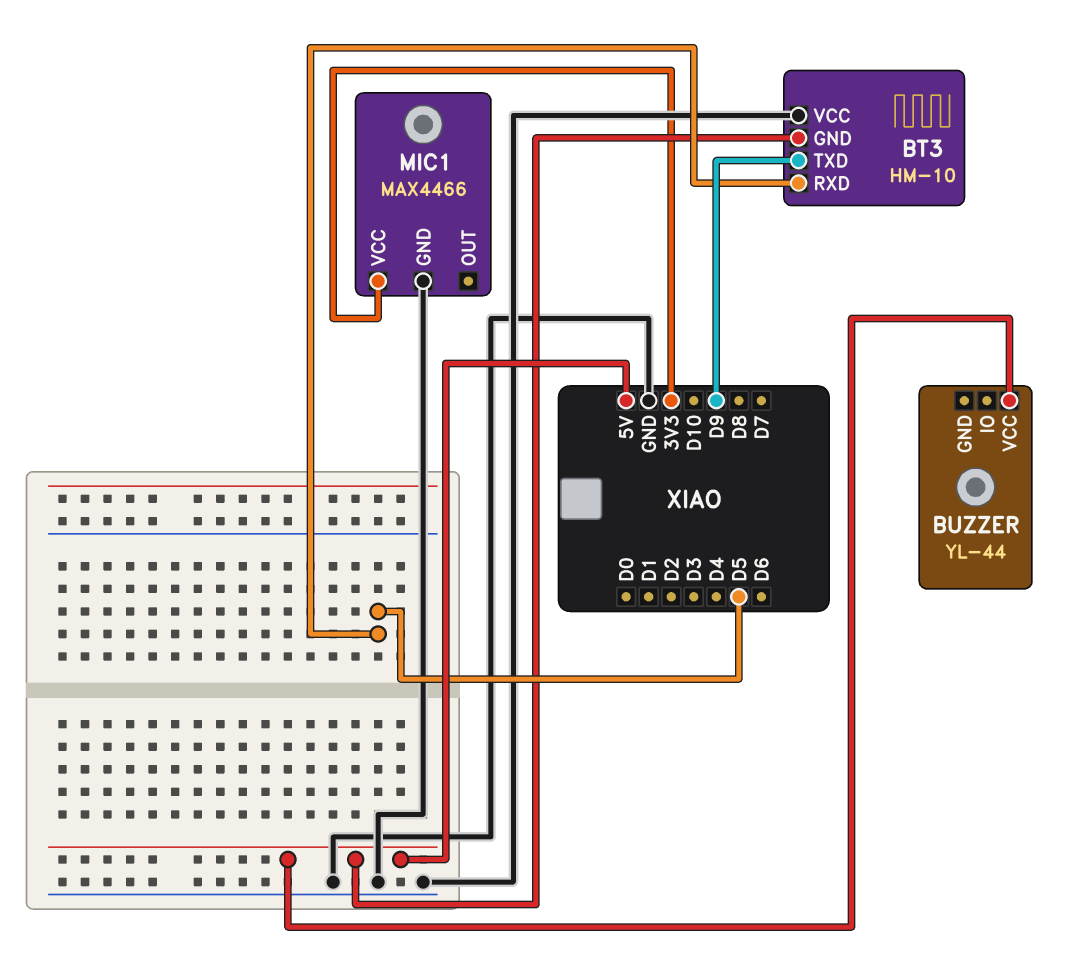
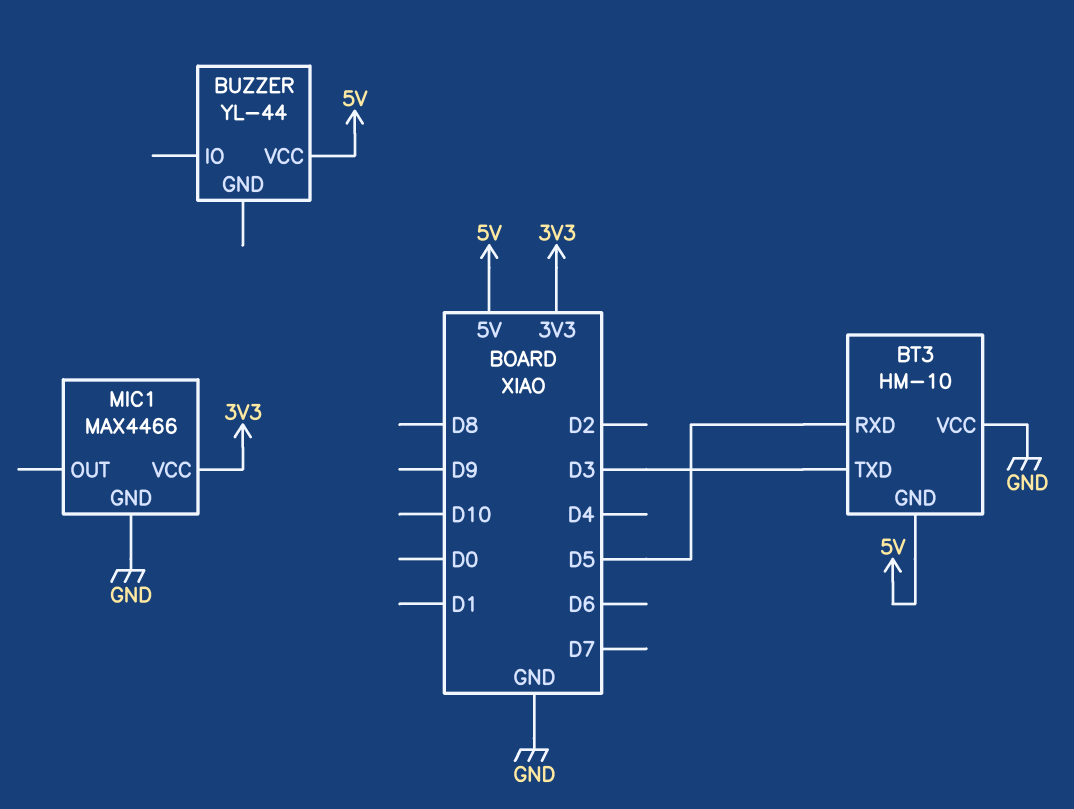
BT3 pin TXD: D9 -> D3

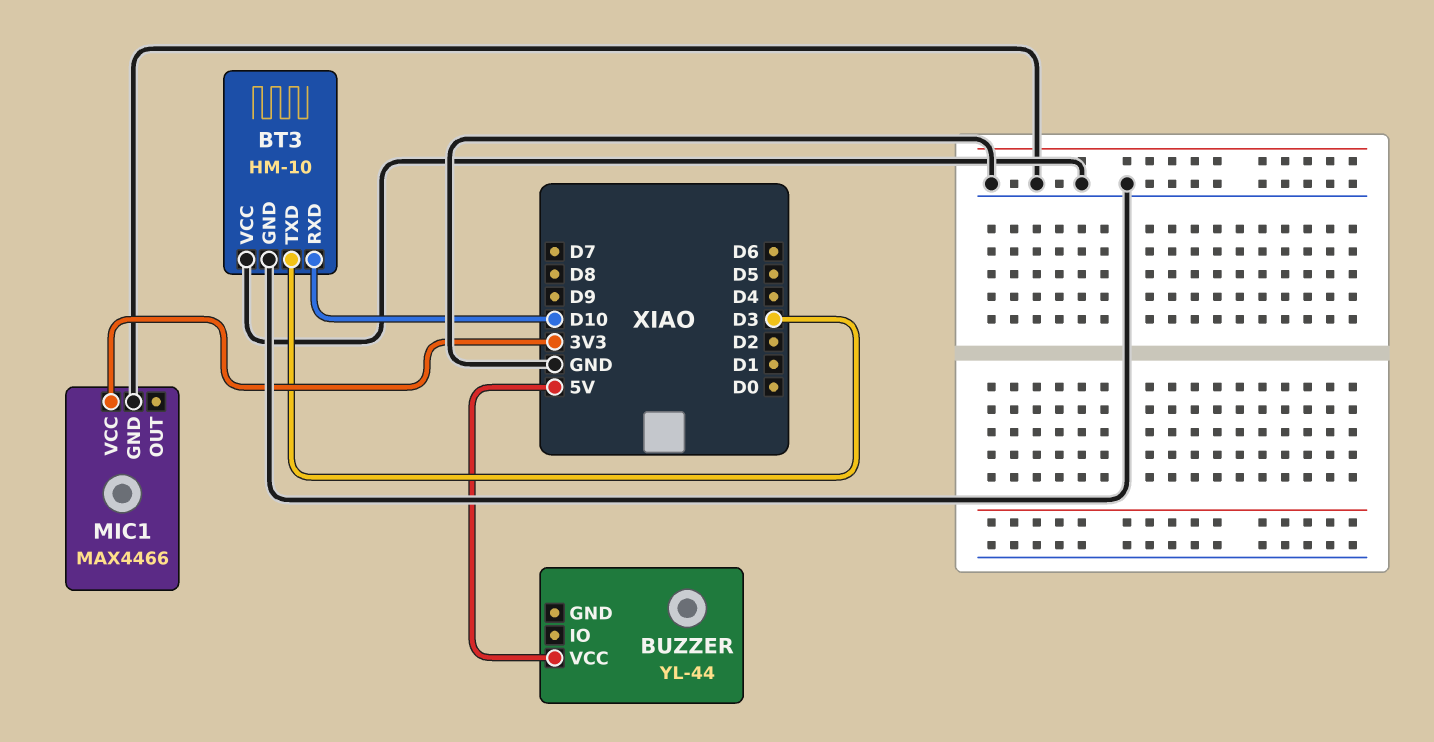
BT3 pin GND: 5V -> GND
BT3 pin RXD: D5 -> D10

